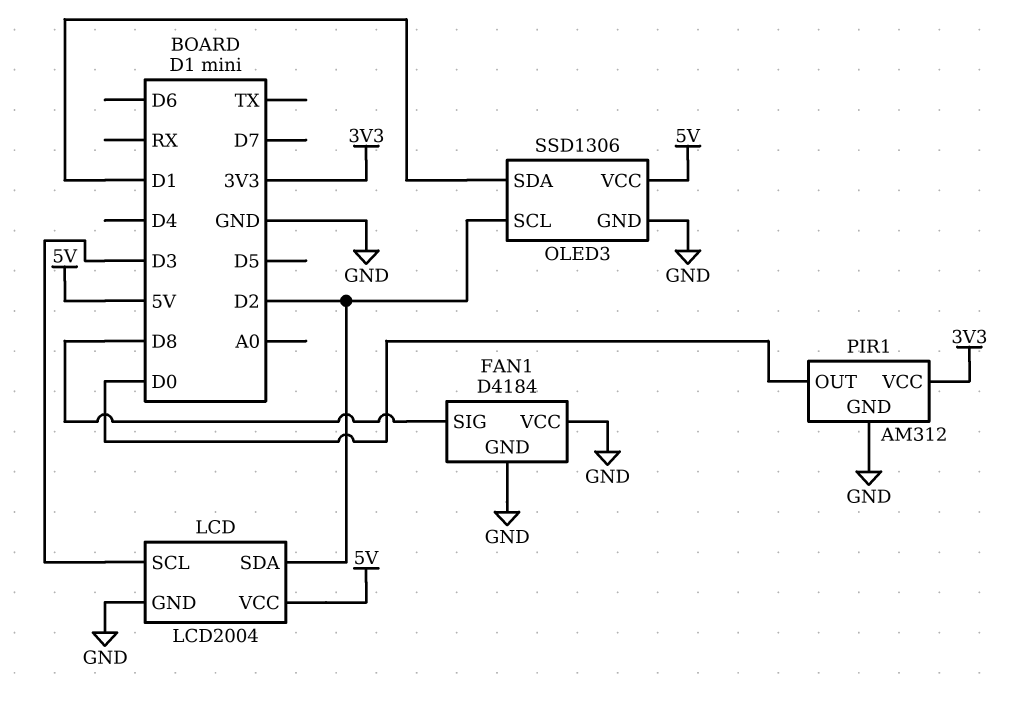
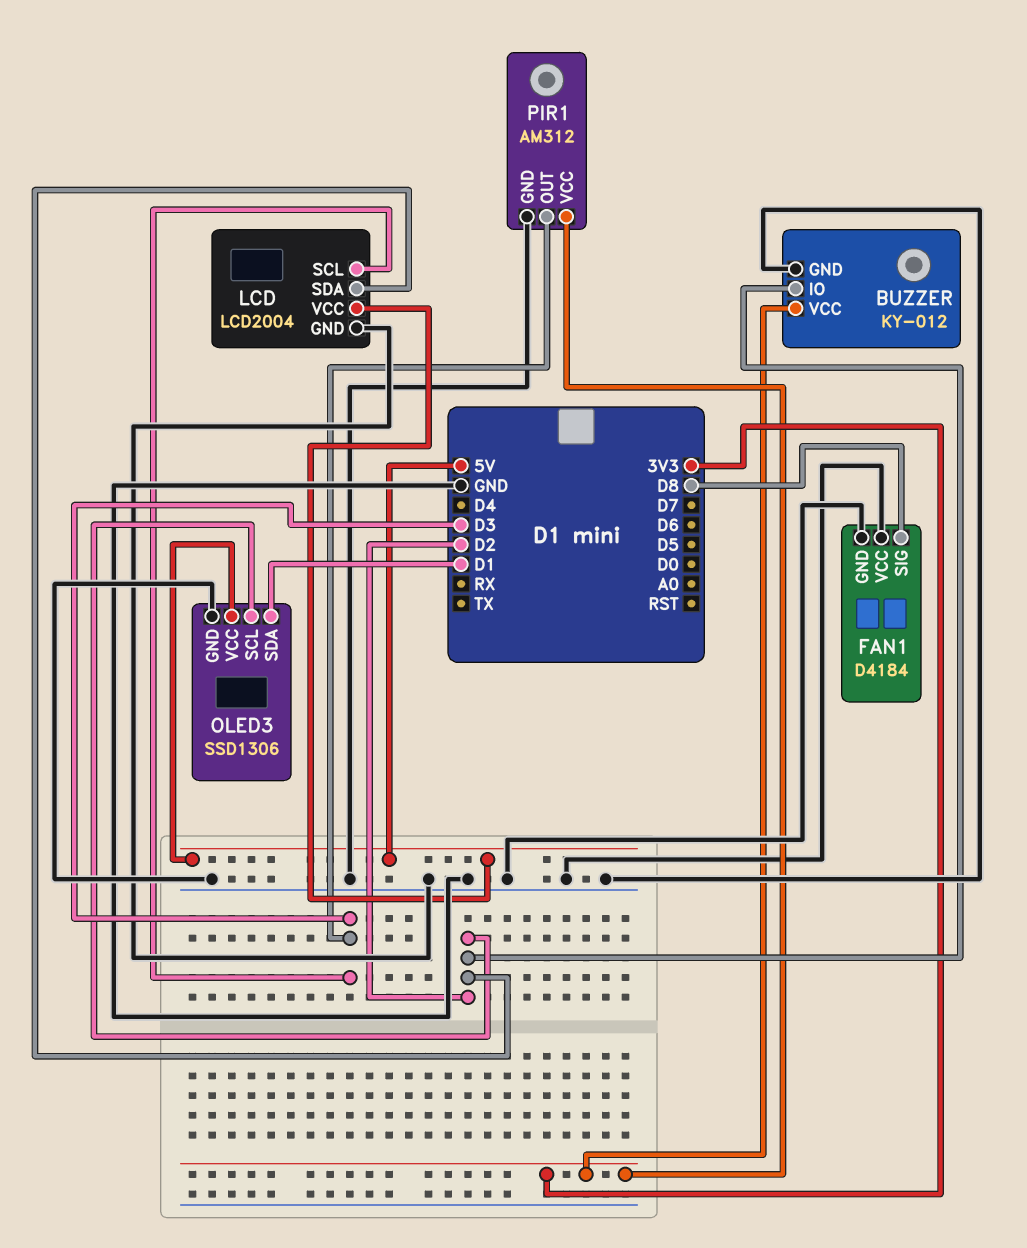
BUZZER: none -> KY-012
BUZZER pin GND: none -> GND
BUZZER pin IO: none -> D2
BUZZER pin VCC: none -> 3V3
PIR1 pin OUT: D0 -> D3

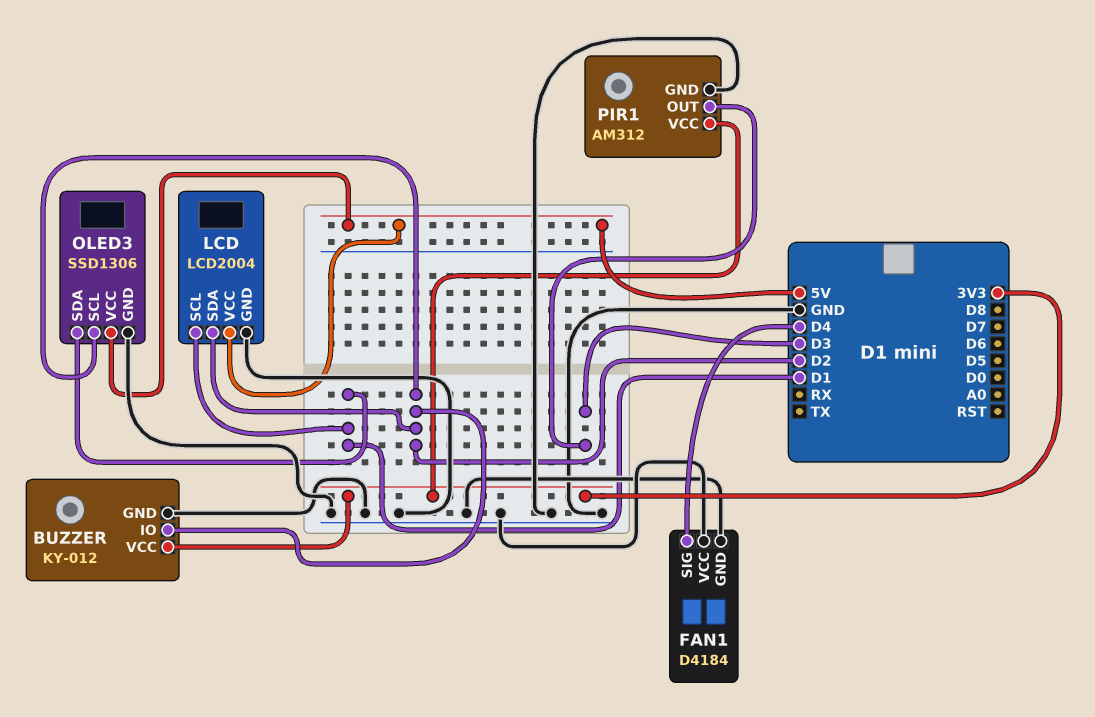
FAN1 pin SIG: D8 -> D4
LCD pin SCL: D3 -> D1

